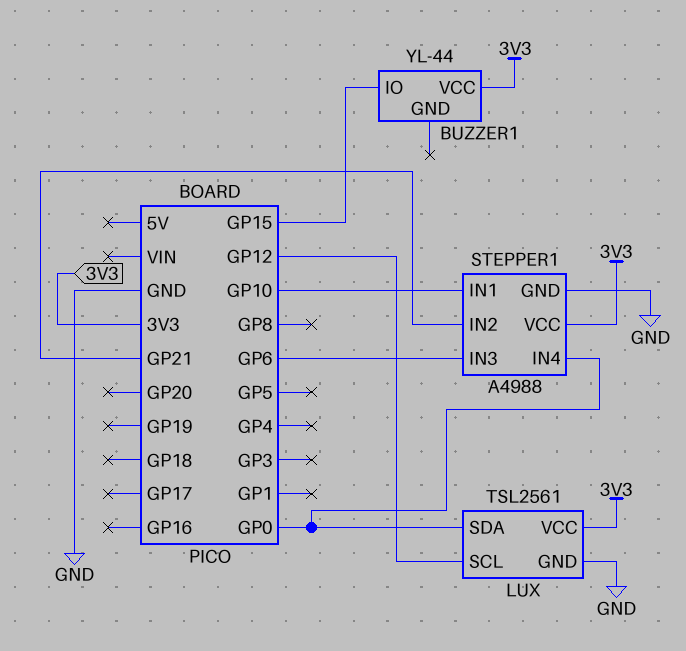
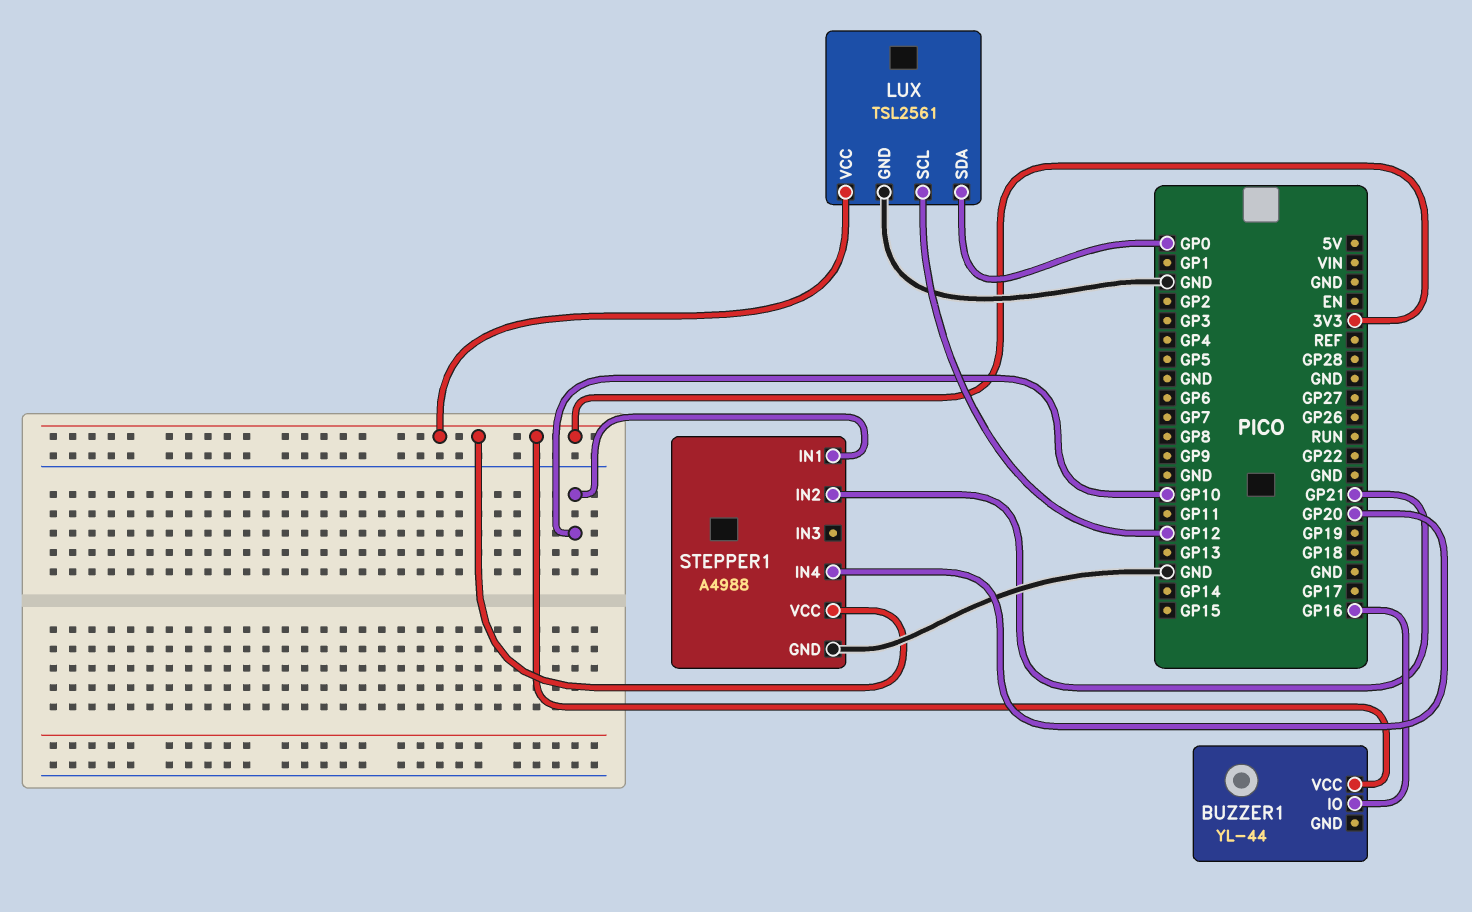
BUZZER1 pin IO: GP15 -> GP16
STEPPER1 pin IN3: GP6 -> none
STEPPER1 pin IN4: GP0 -> GP20

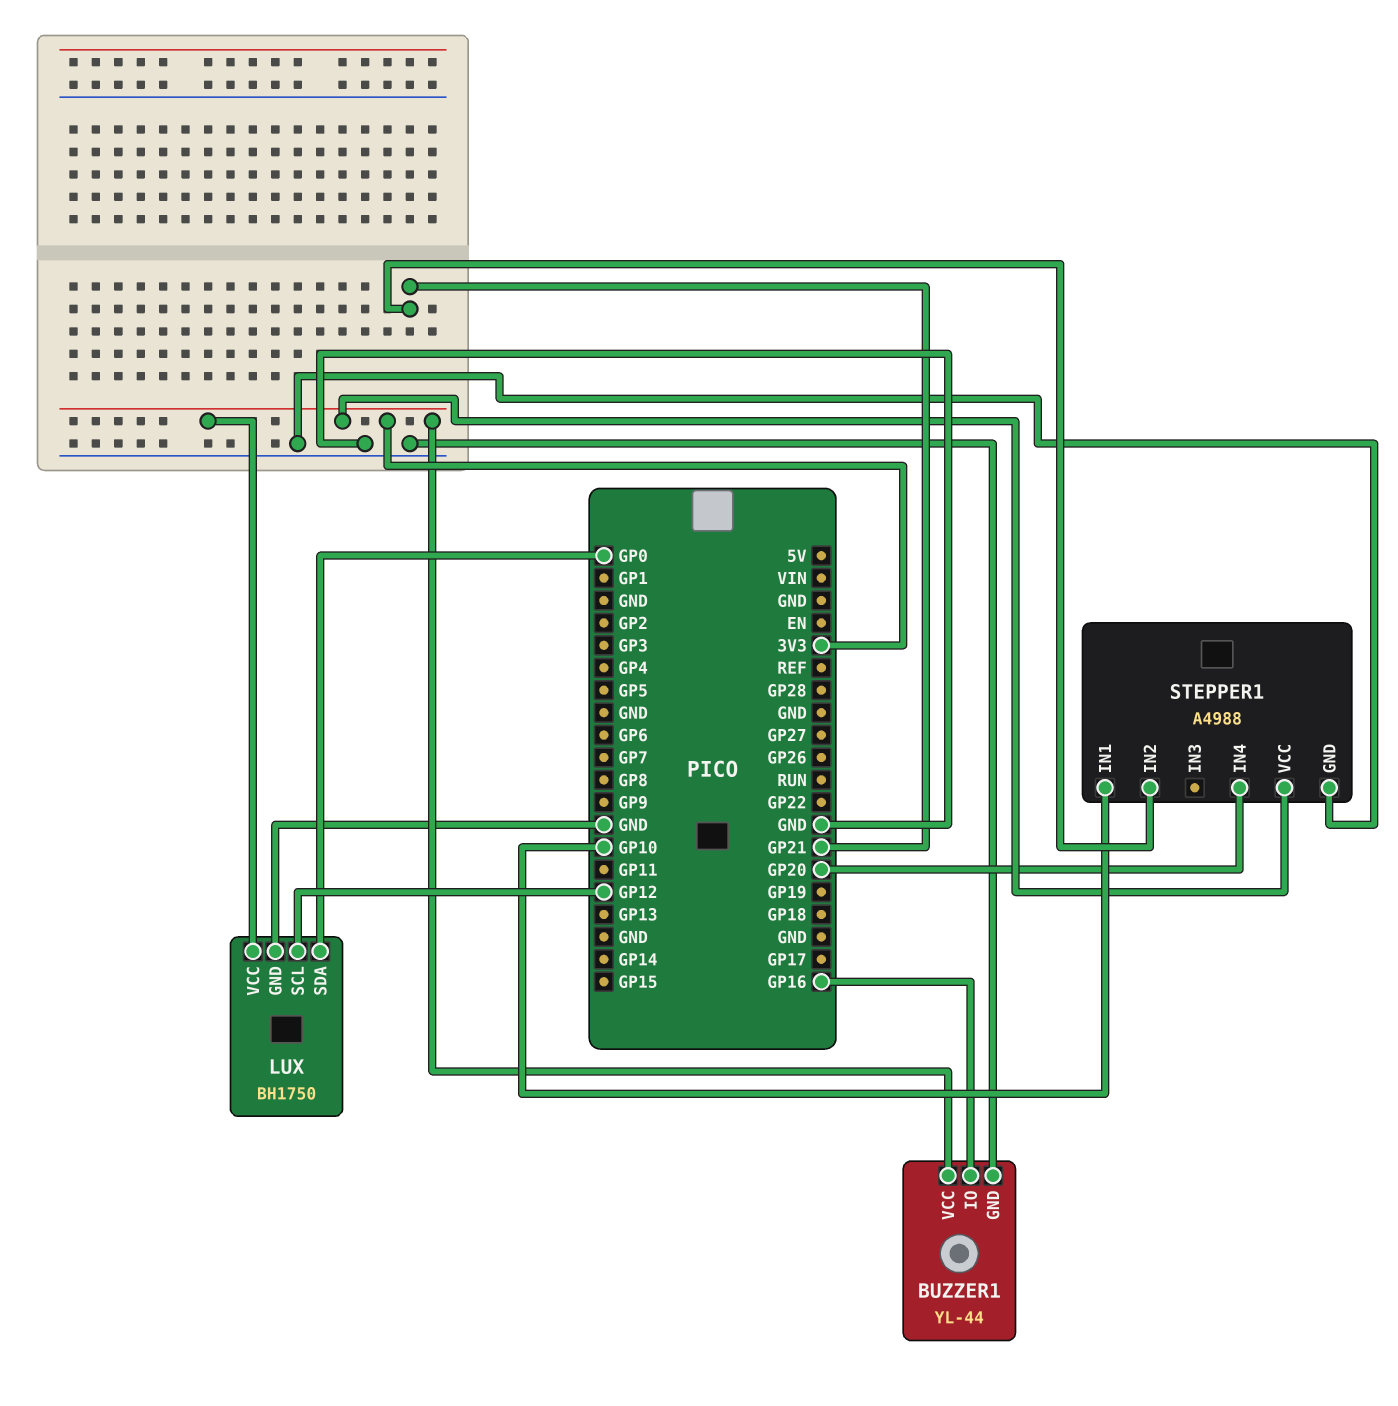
BUZZER1 pin GND: none -> GND
LUX: TSL2561 -> BH1750

